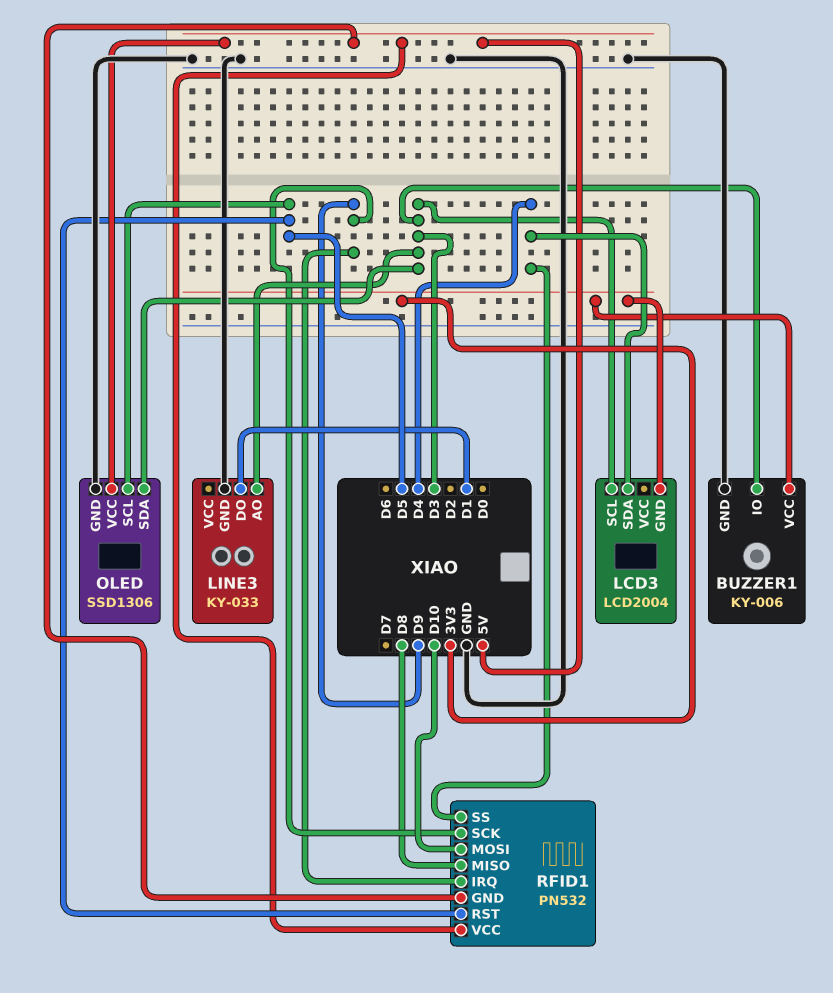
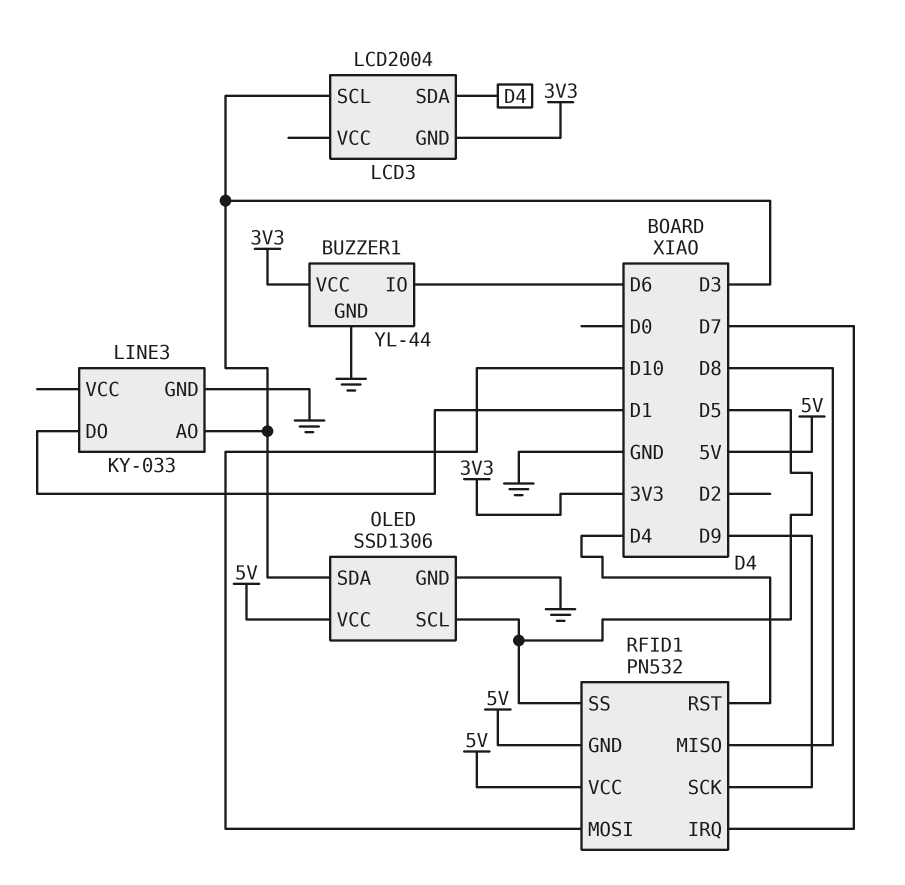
BUZZER1: KY-006 -> YL-44
BUZZER1 pin IO: D3 -> D6
RFID1 pin IRQ: D9 -> D7
RFID1 pin RST: D5 -> D4
RFID1 pin SS: D4 -> D5

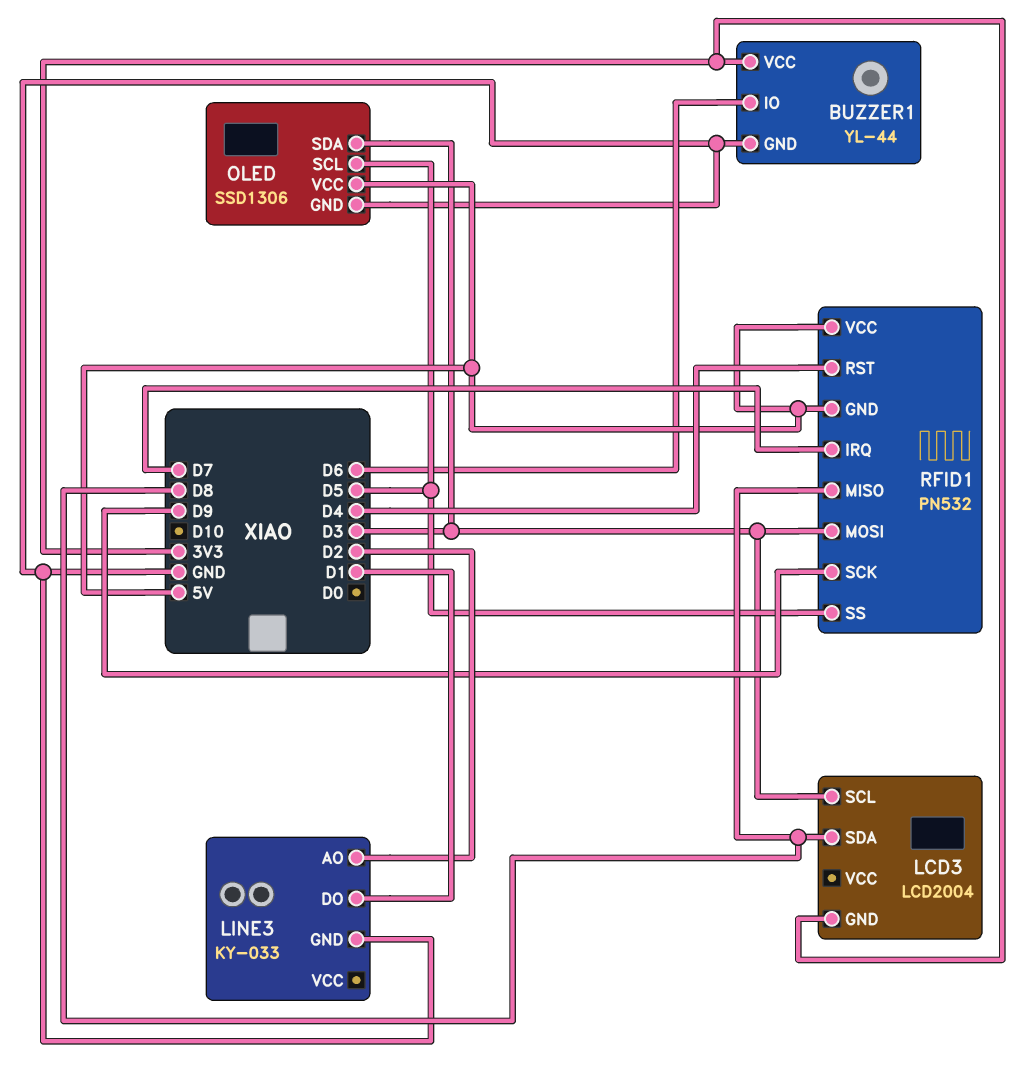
LCD3 pin SDA: D4 -> D8
LINE3 pin AO: D3 -> D2
RFID1 pin MOSI: D10 -> D3

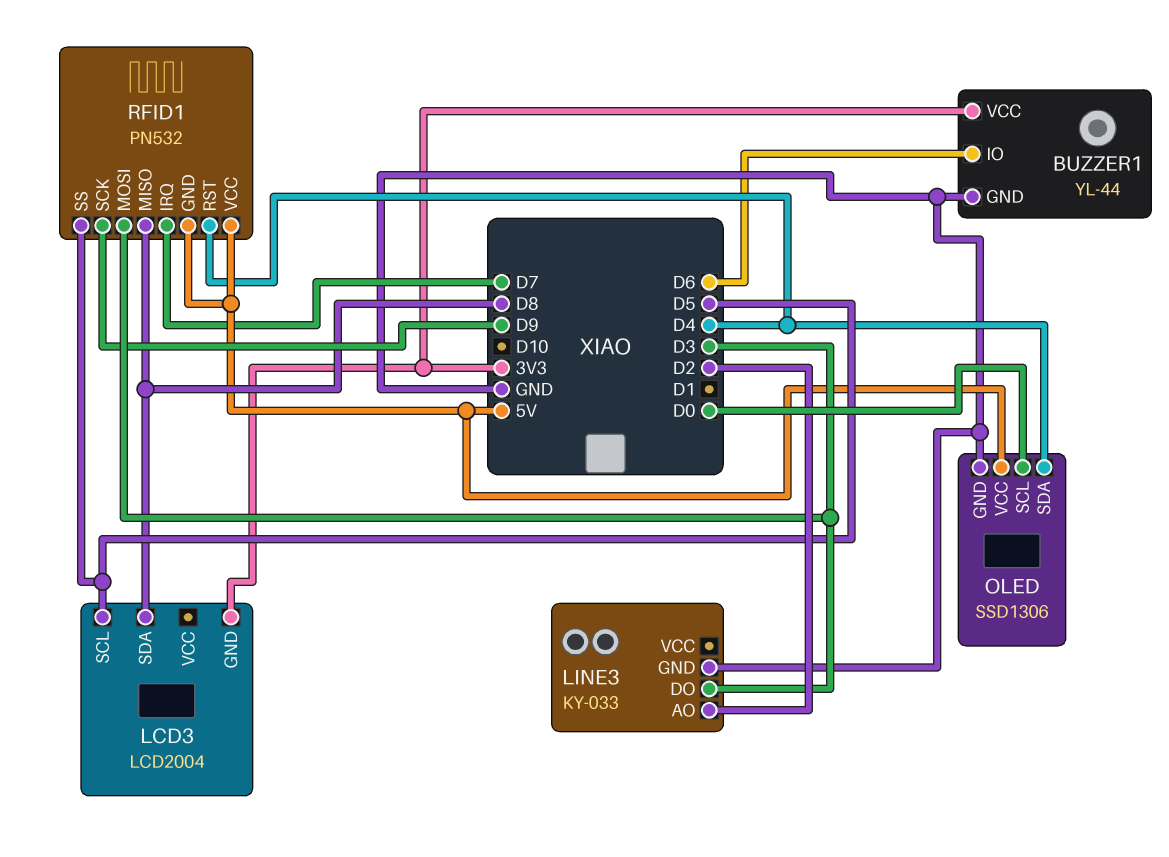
LCD3 pin SCL: D3 -> D5
LINE3 pin DO: D1 -> D3
OLED pin SCL: D5 -> D0
OLED pin SDA: D3 -> D4

